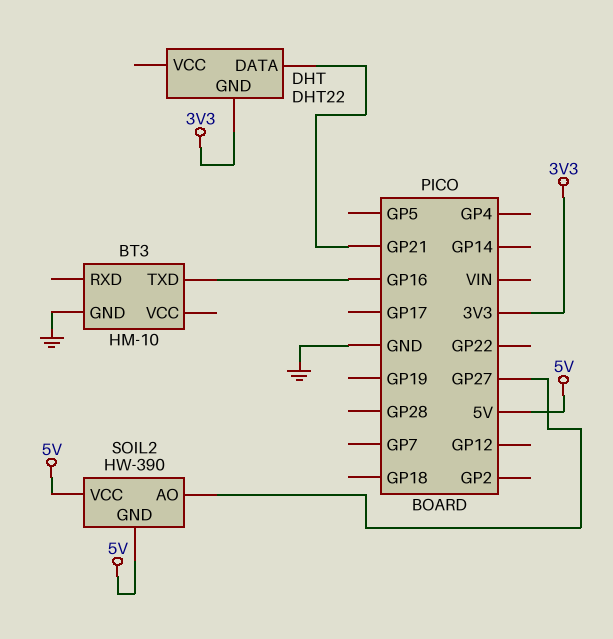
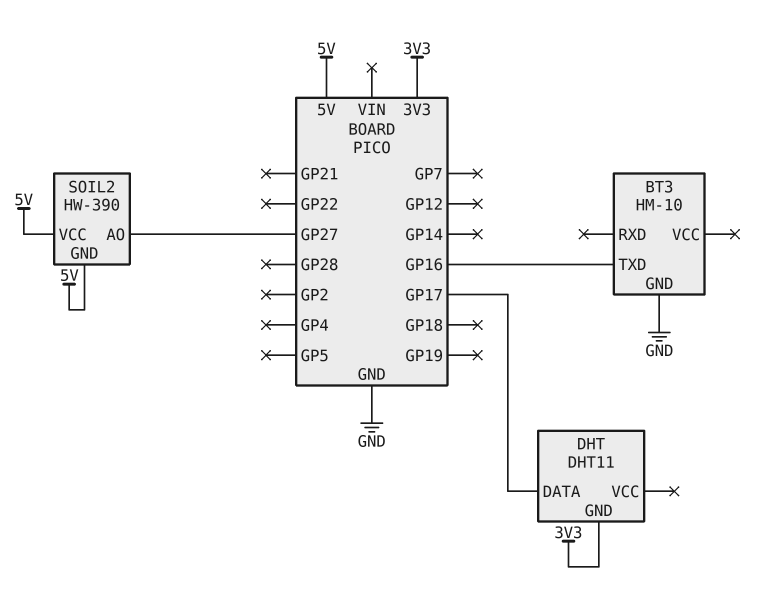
DHT: DHT22 -> DHT11
DHT pin DATA: GP21 -> GP17

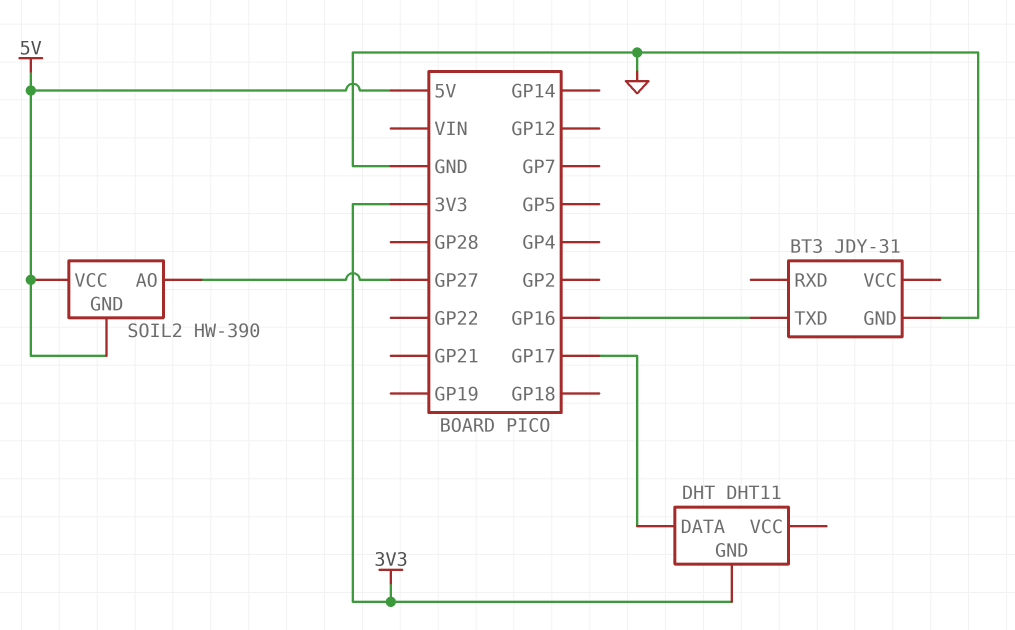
BT3: HM-10 -> JDY-31

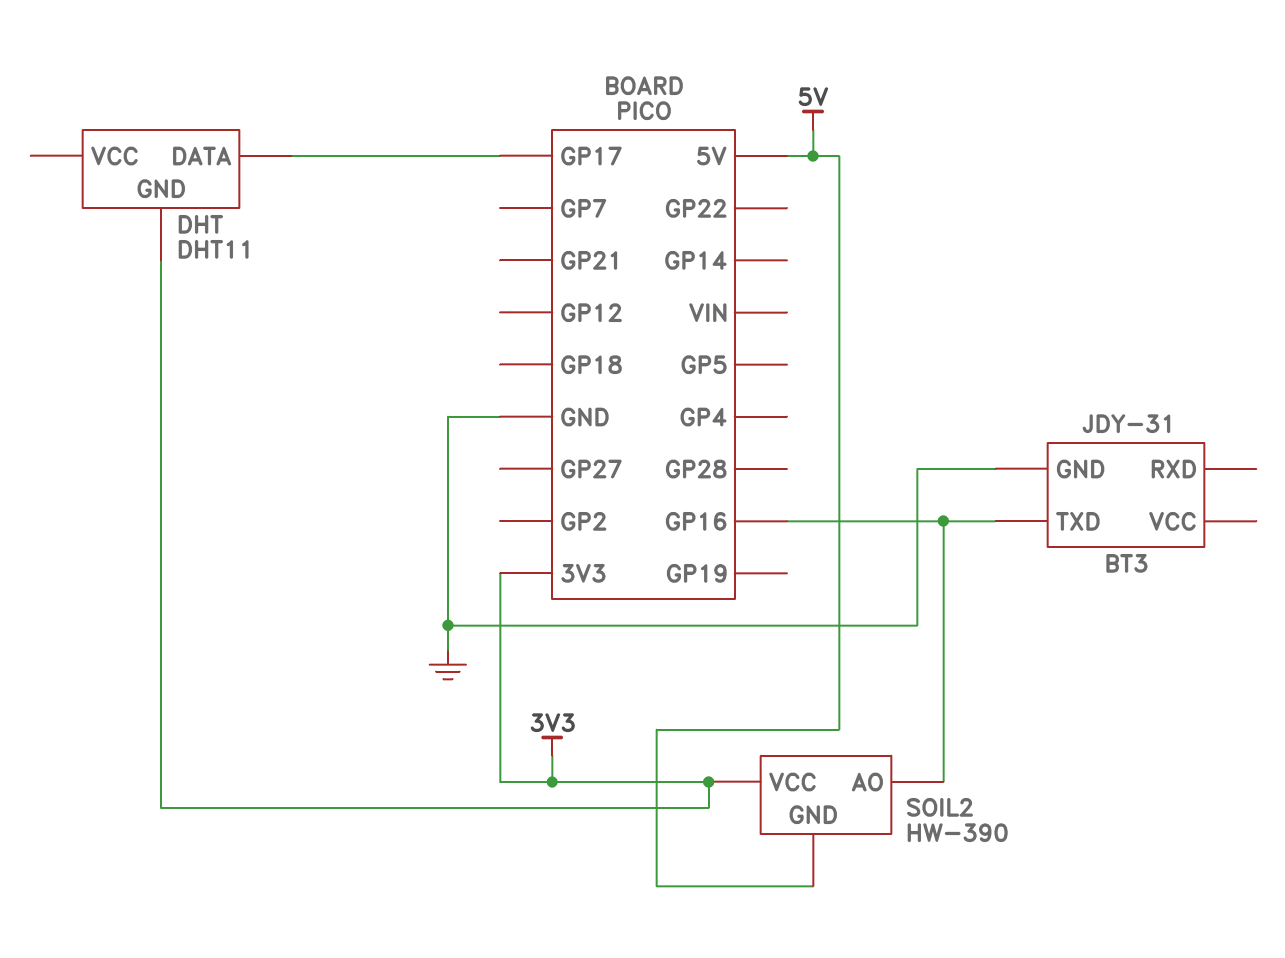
SOIL2 pin AO: GP27 -> GP16
SOIL2 pin VCC: 5V -> 3V3

